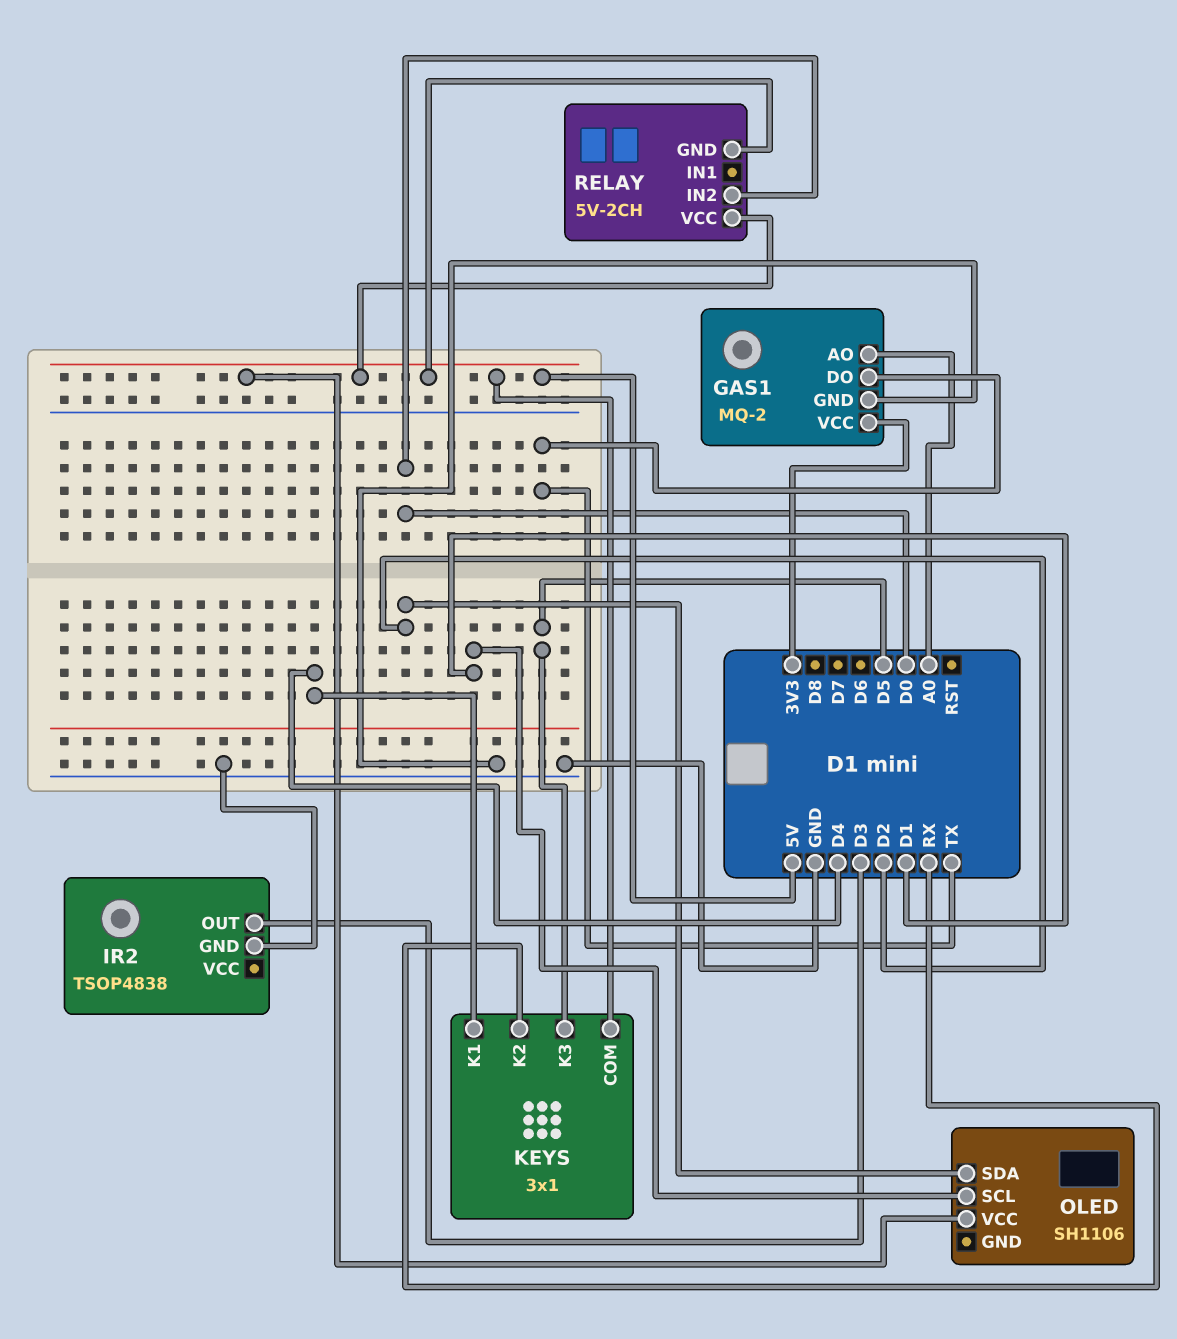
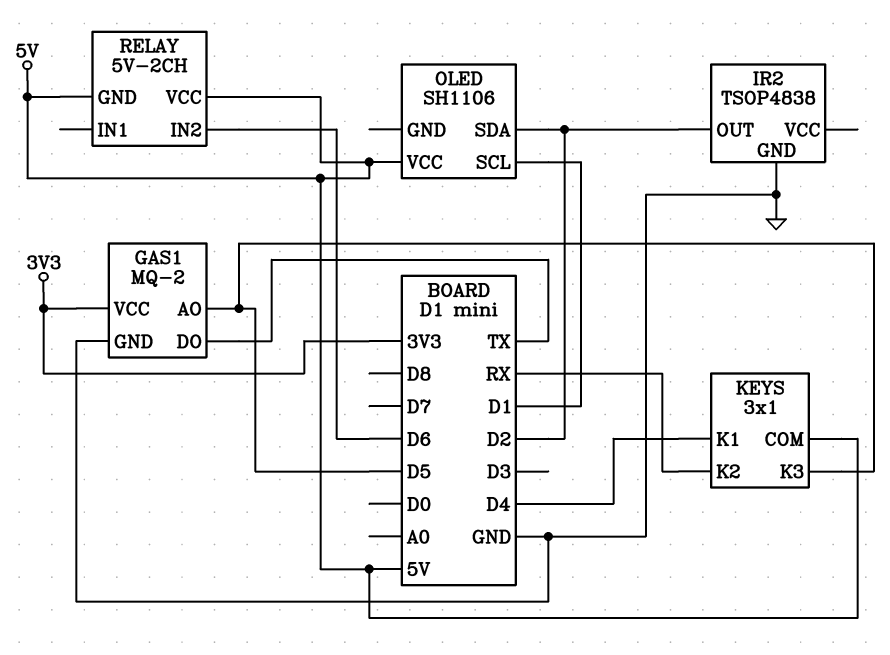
GAS1 pin AO: A0 -> D5
IR2 pin OUT: D3 -> D2
RELAY pin IN2: D0 -> D6

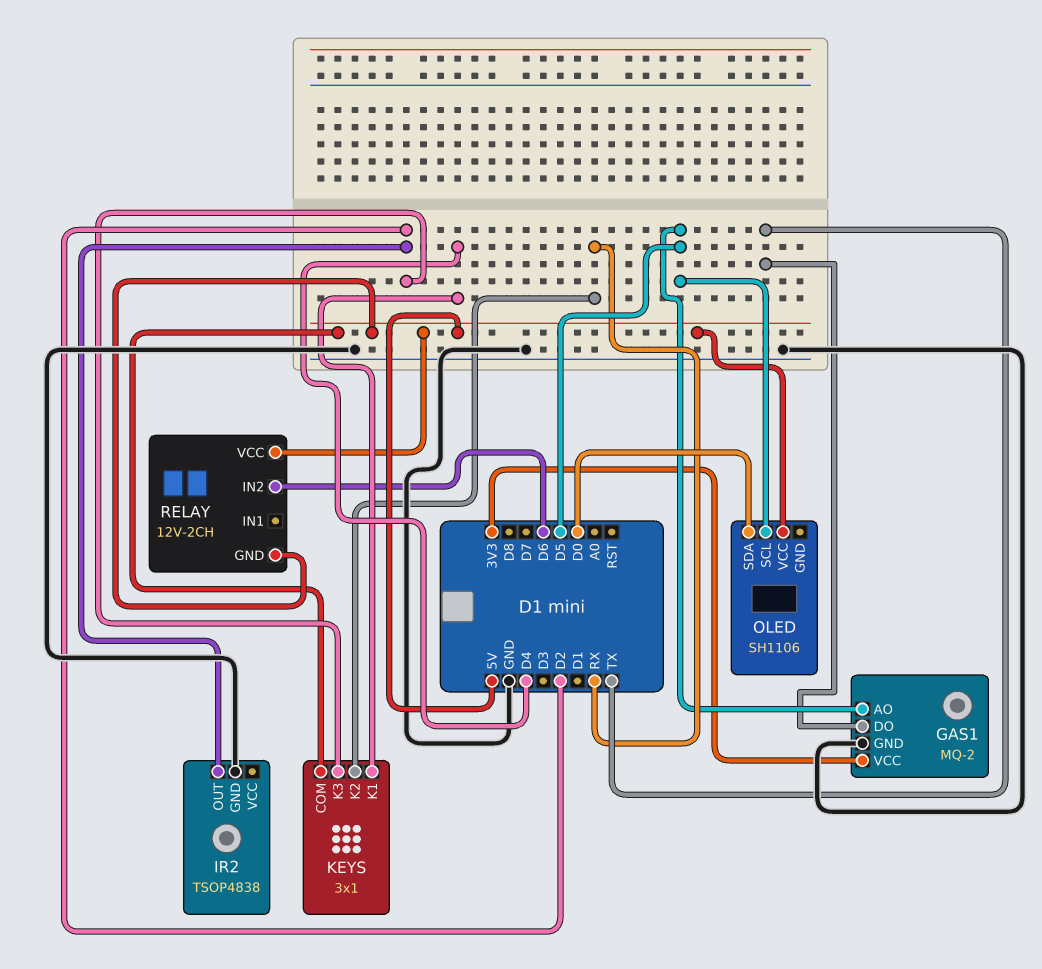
KEYS pin K3: D5 -> D2
OLED pin SCL: D1 -> D5
OLED pin SDA: D2 -> D0
RELAY: 5V-2CH -> 12V-2CH

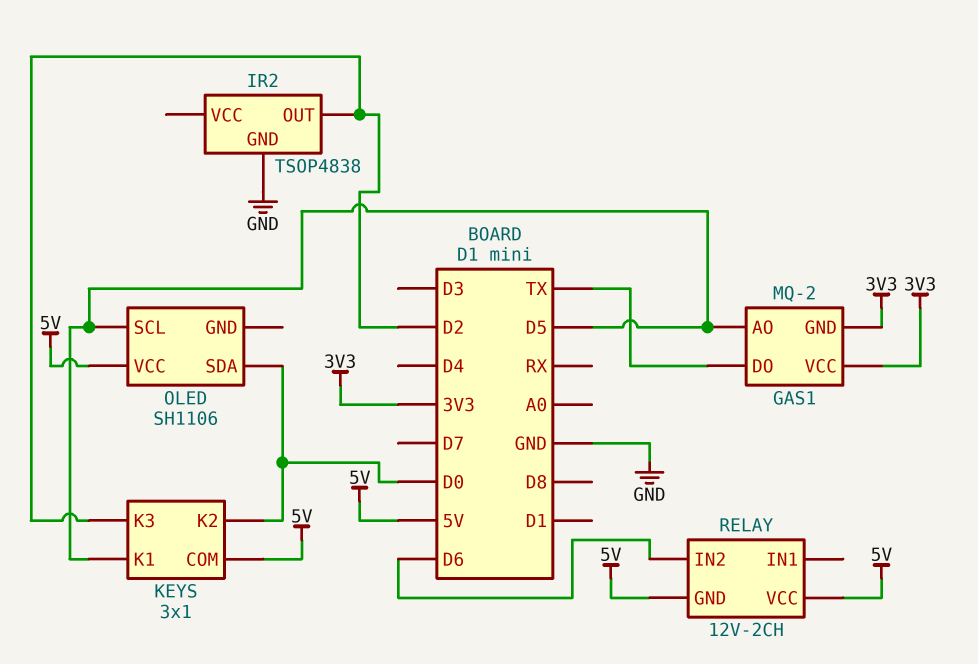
GAS1 pin GND: GND -> 3V3
KEYS pin K1: D4 -> D5
KEYS pin K2: RX -> D0

